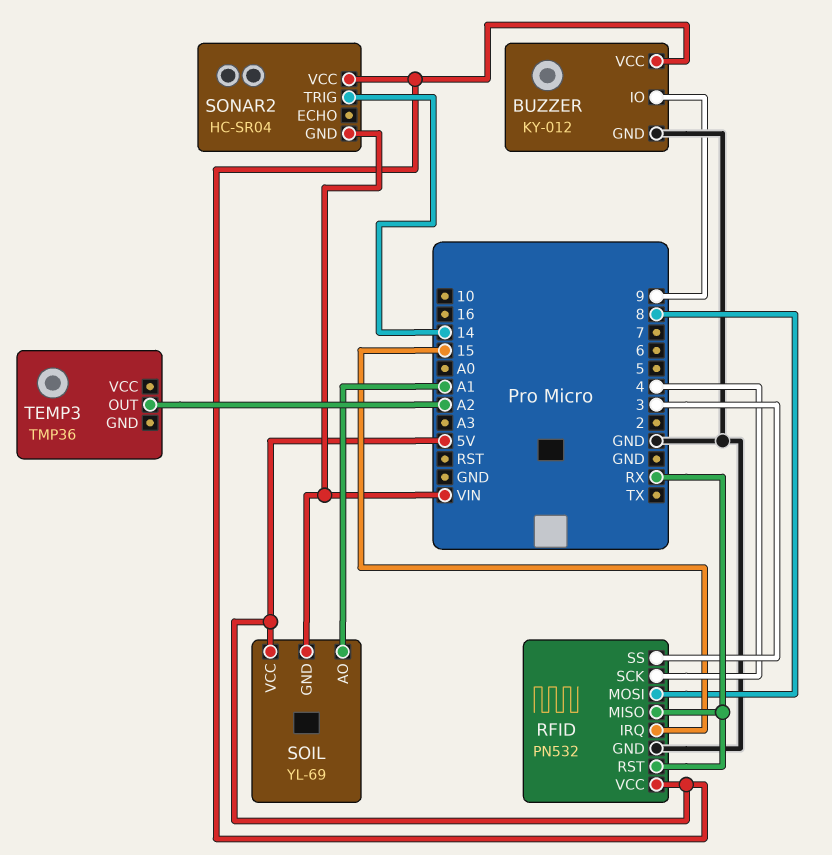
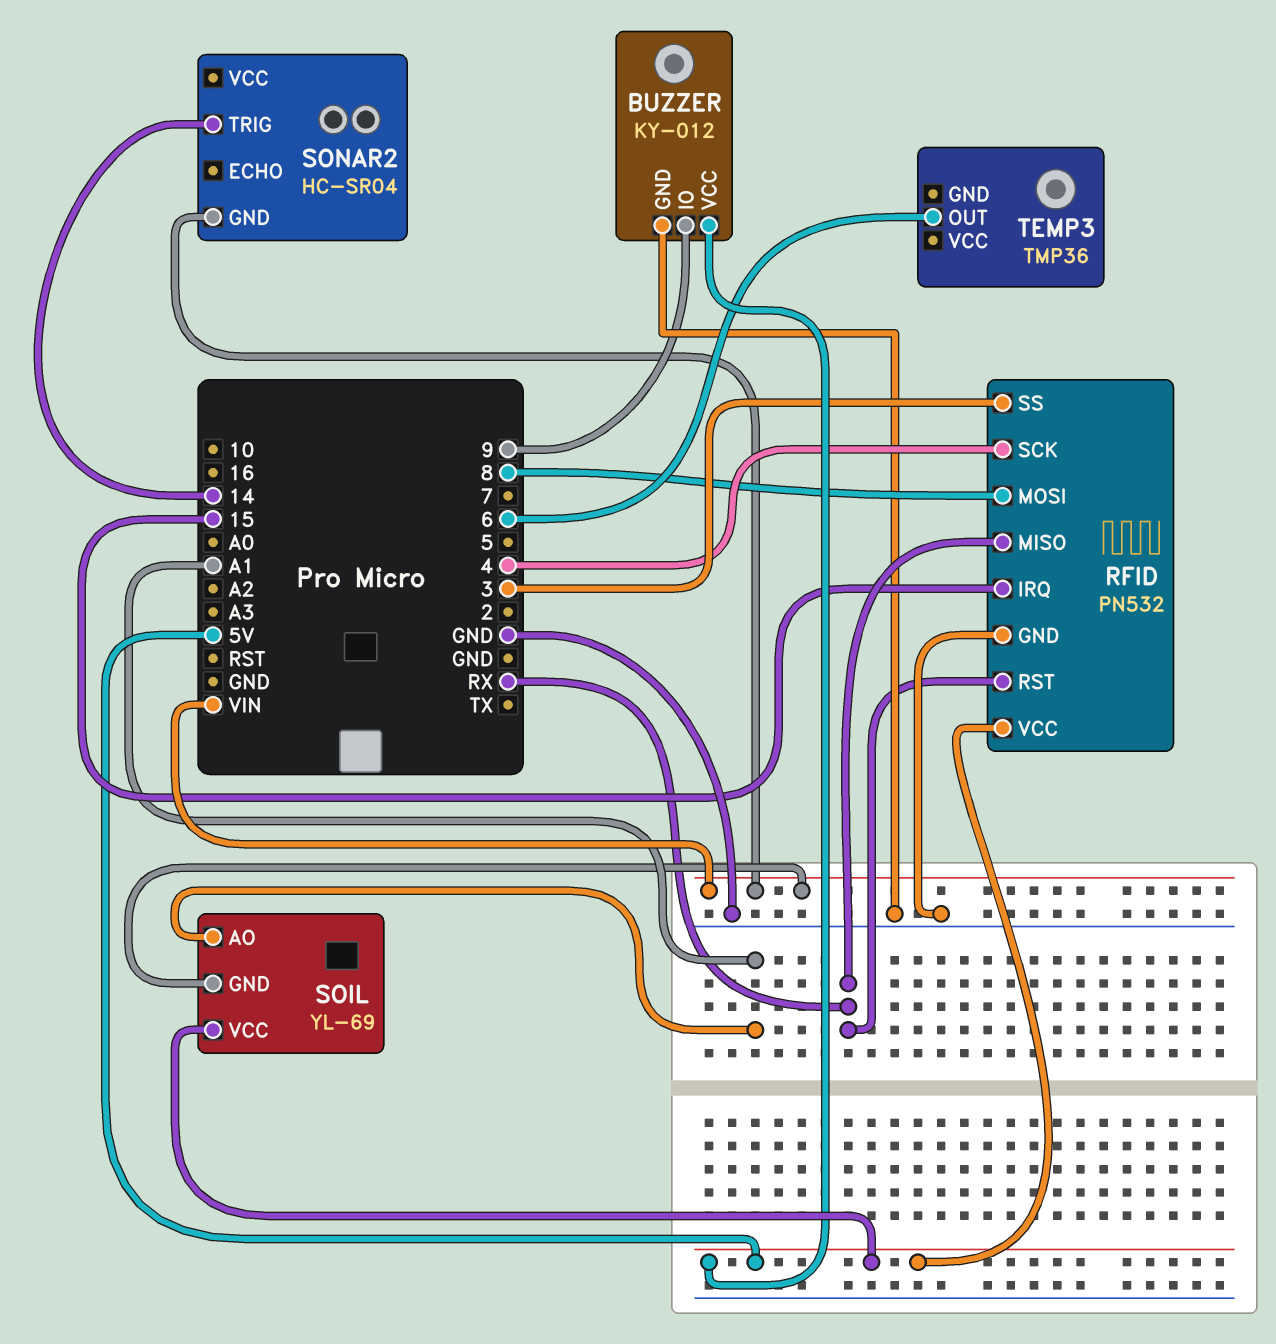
SONAR2 pin VCC: 5V -> none
TEMP3 pin OUT: A2 -> 6

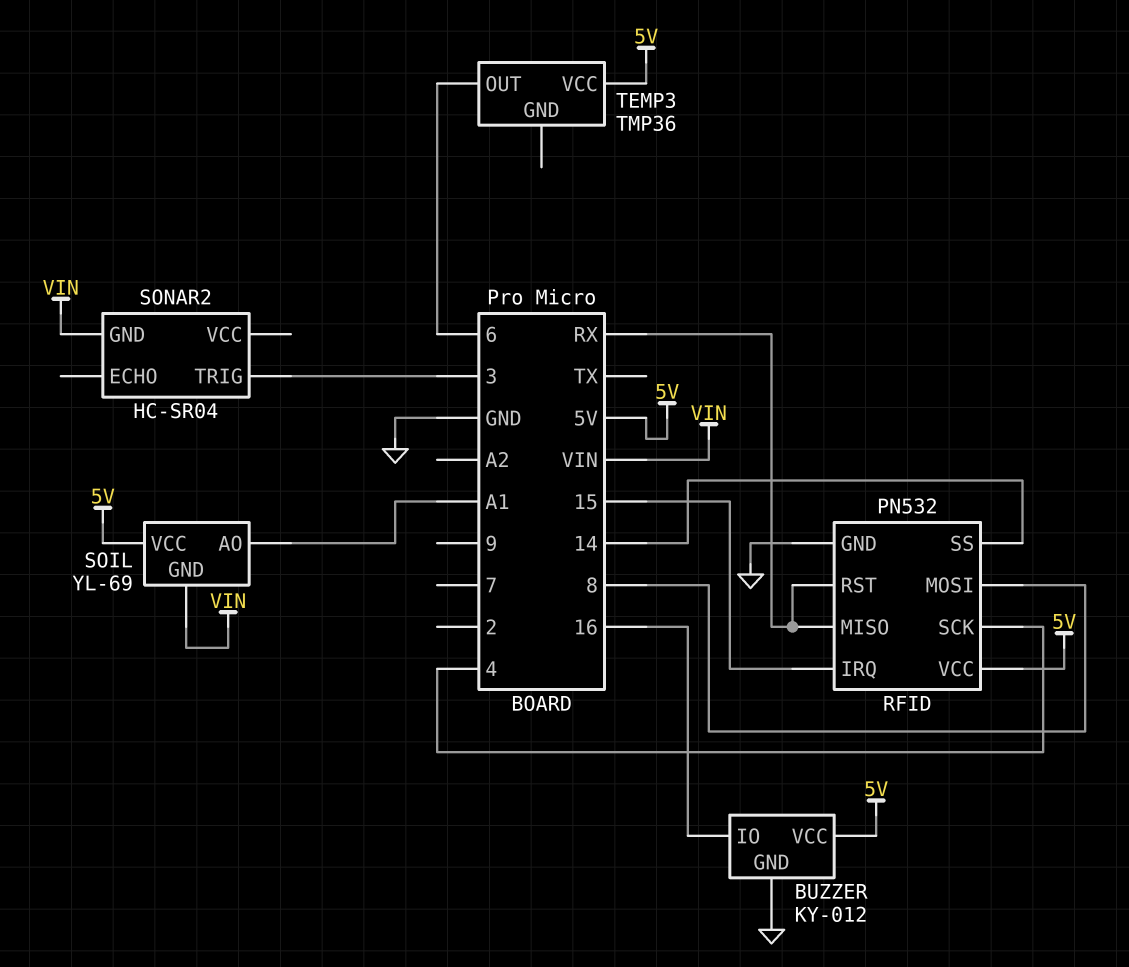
BUZZER pin IO: 9 -> 16
RFID pin SS: 3 -> 14
SONAR2 pin TRIG: 14 -> 3
TEMP3 pin VCC: none -> 5V

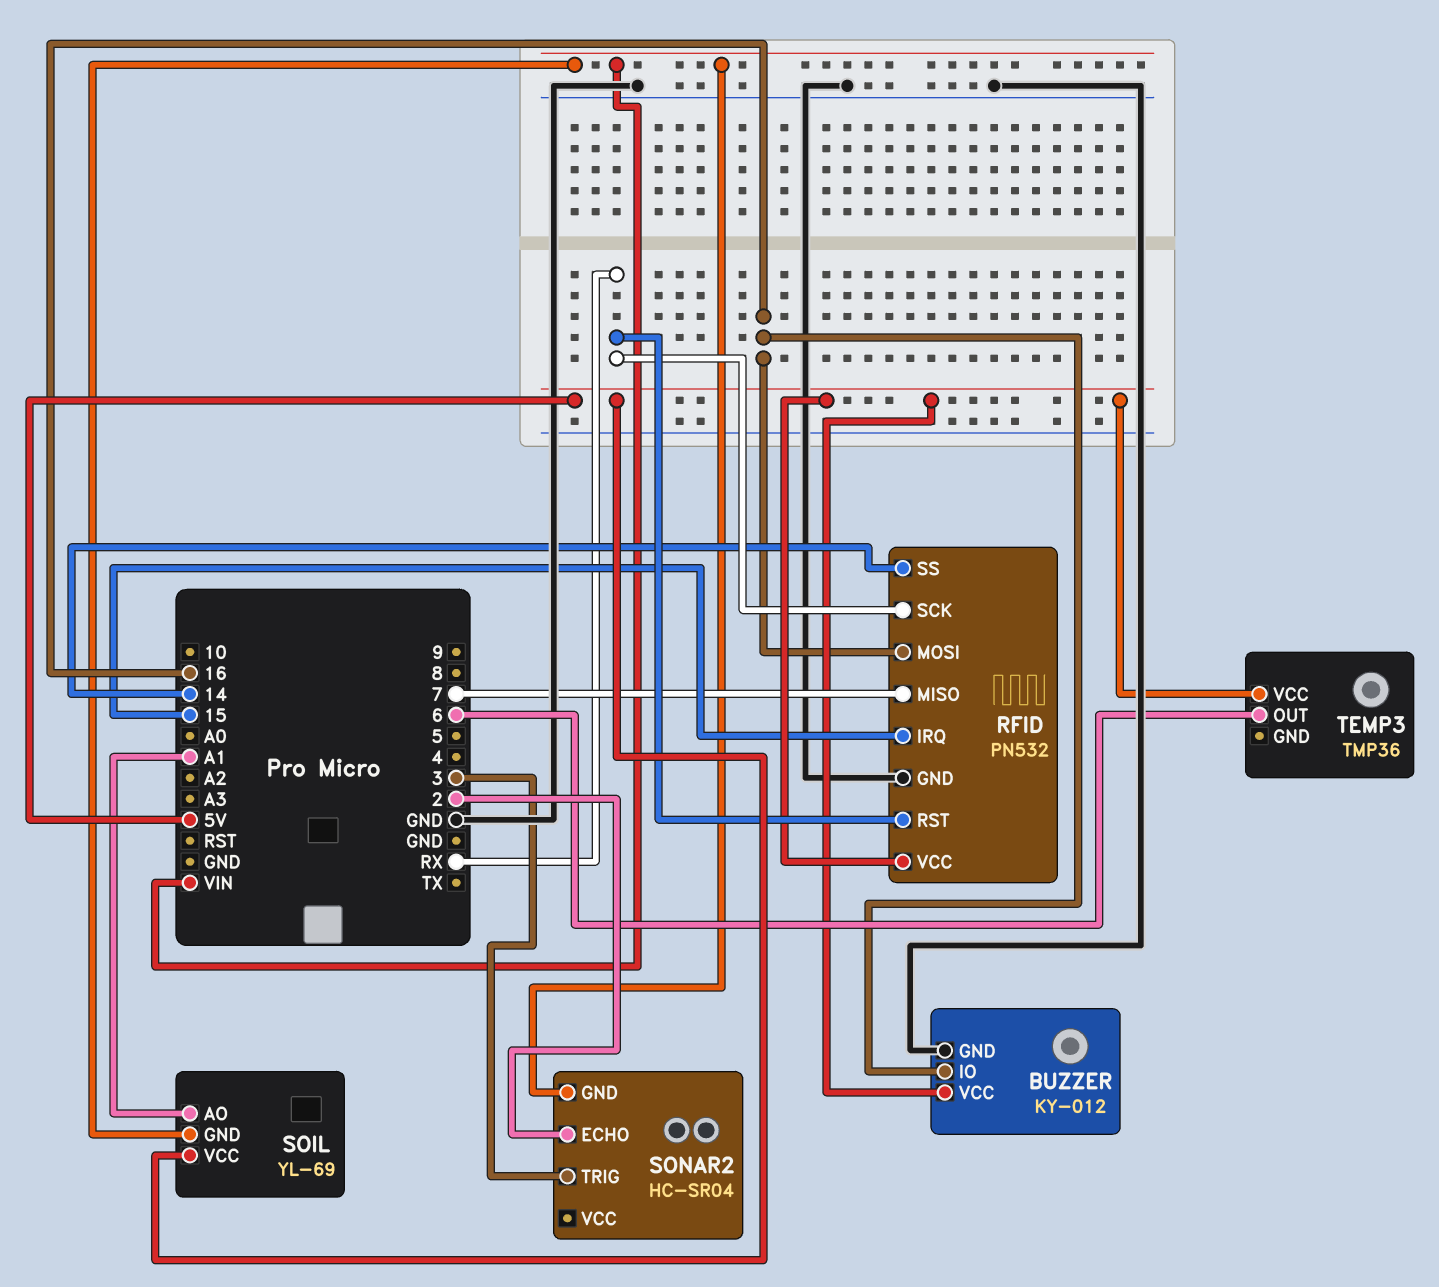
RFID pin MISO: RX -> 7
RFID pin MOSI: 8 -> 16
RFID pin SCK: 4 -> RX
SONAR2 pin ECHO: none -> 2

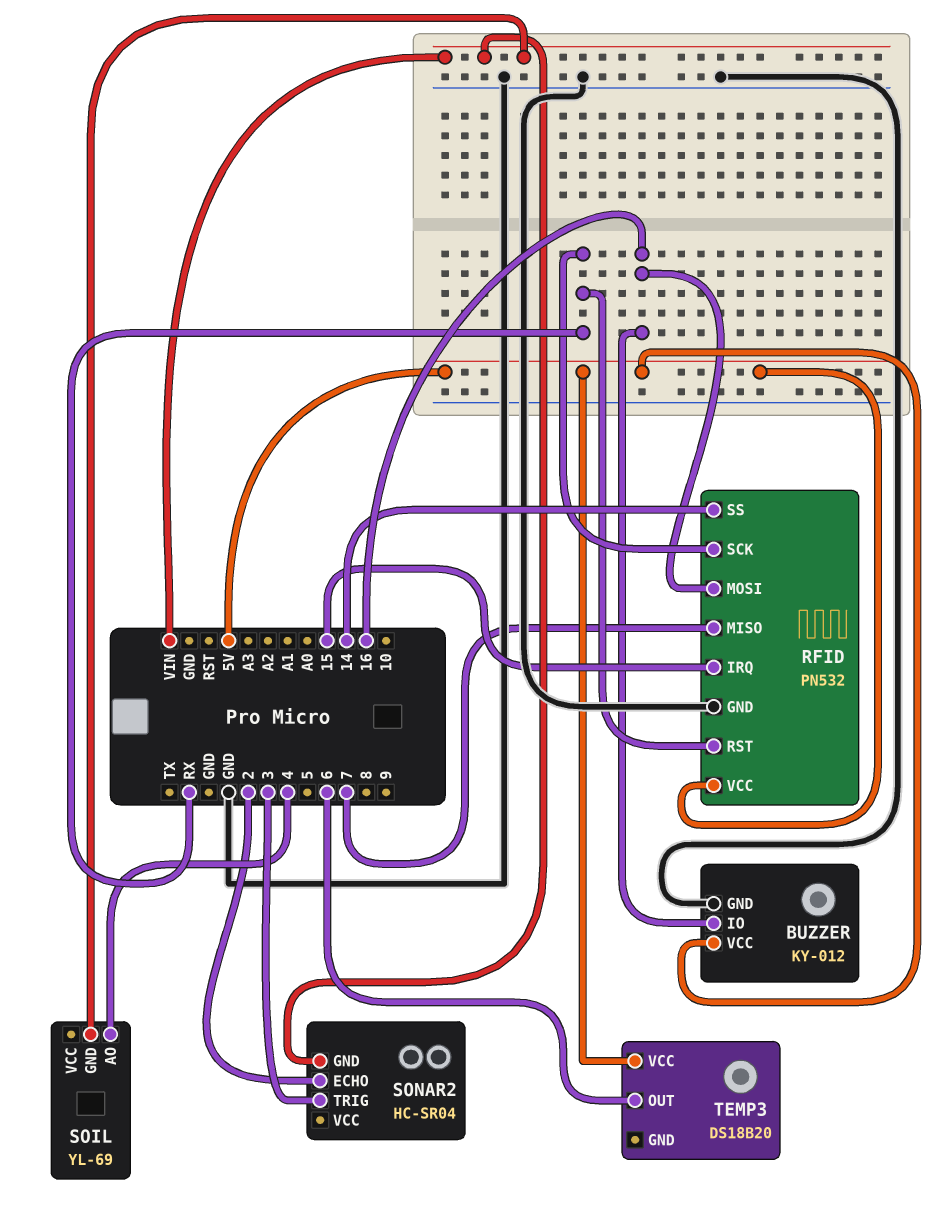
SOIL pin AO: A1 -> 4
SOIL pin VCC: 5V -> none
TEMP3: TMP36 -> DS18B20

